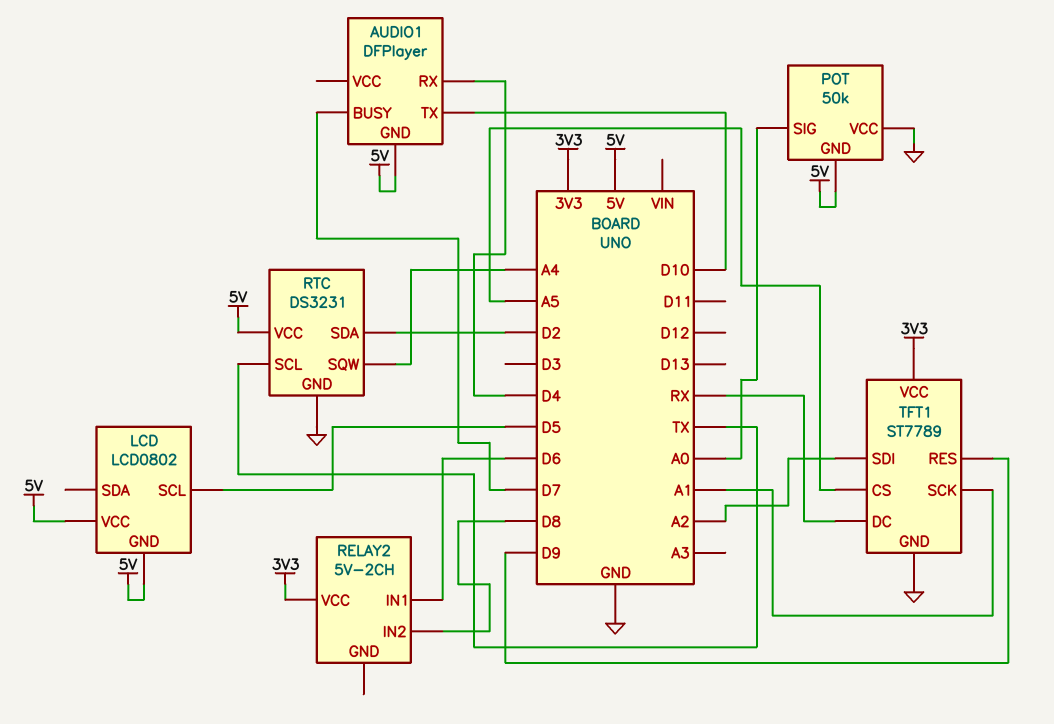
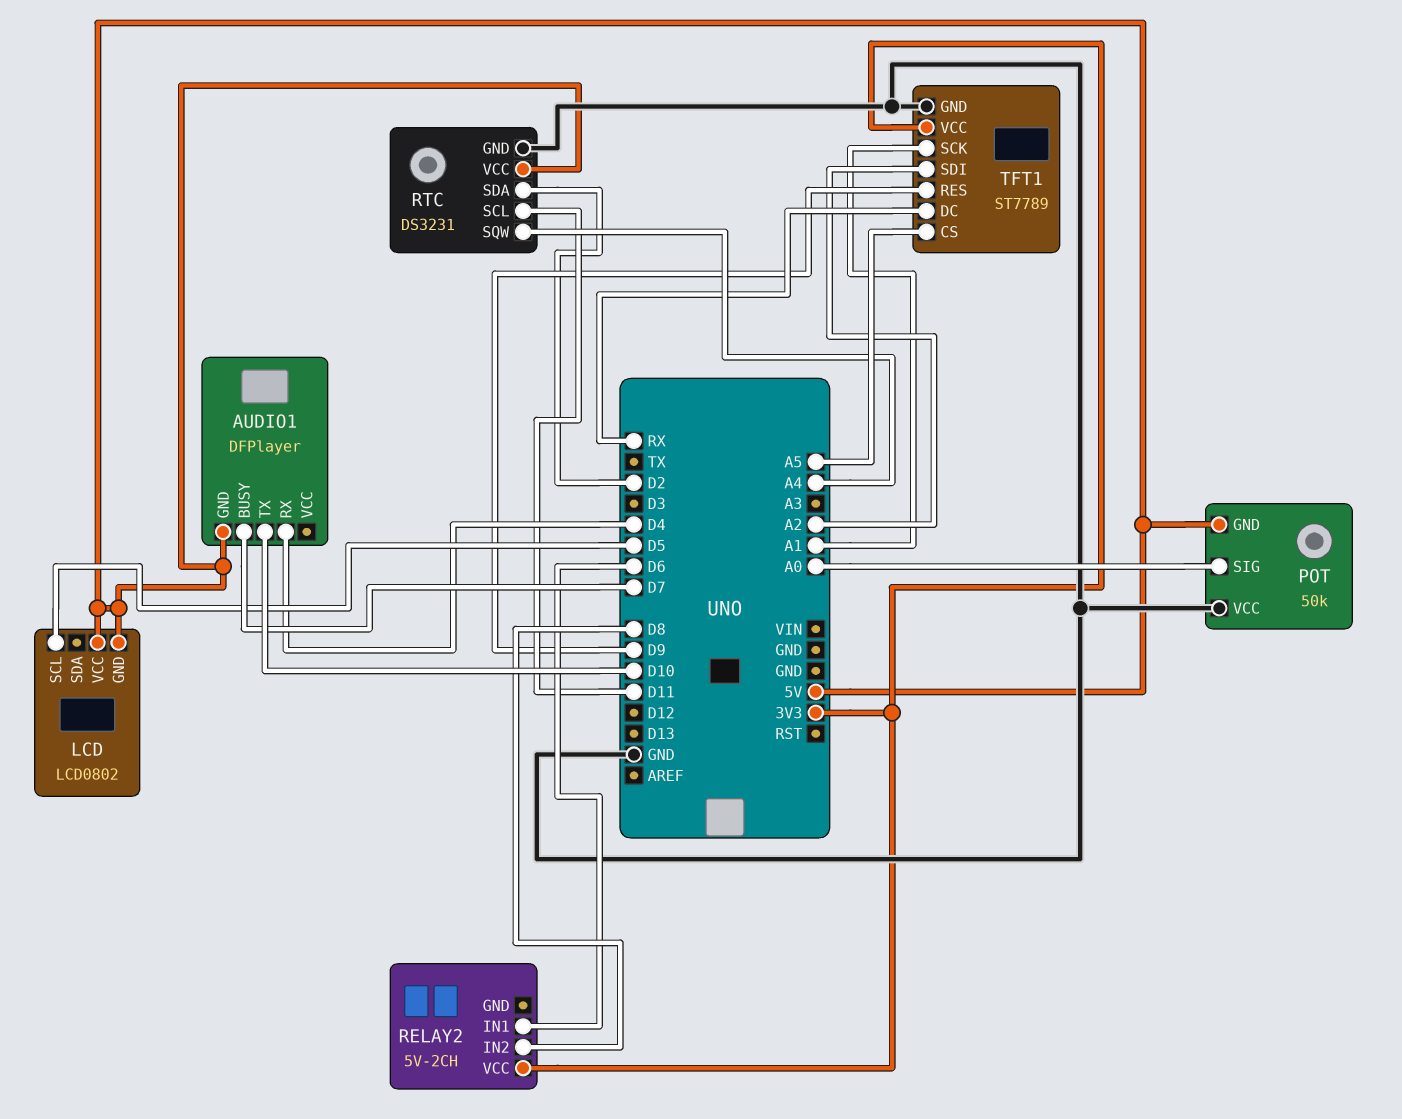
RTC pin SCL: TX -> D11

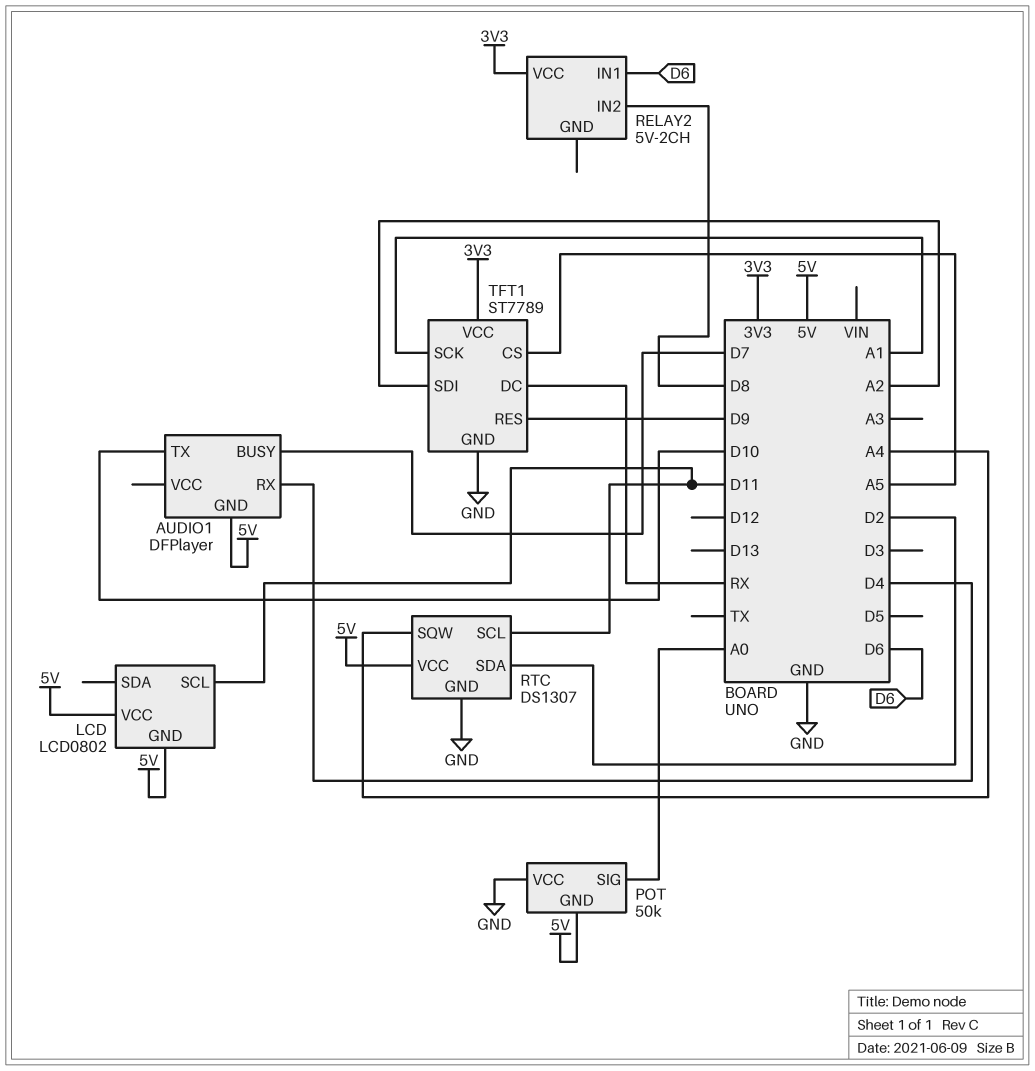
LCD pin SCL: D5 -> D11
RTC: DS3231 -> DS1307

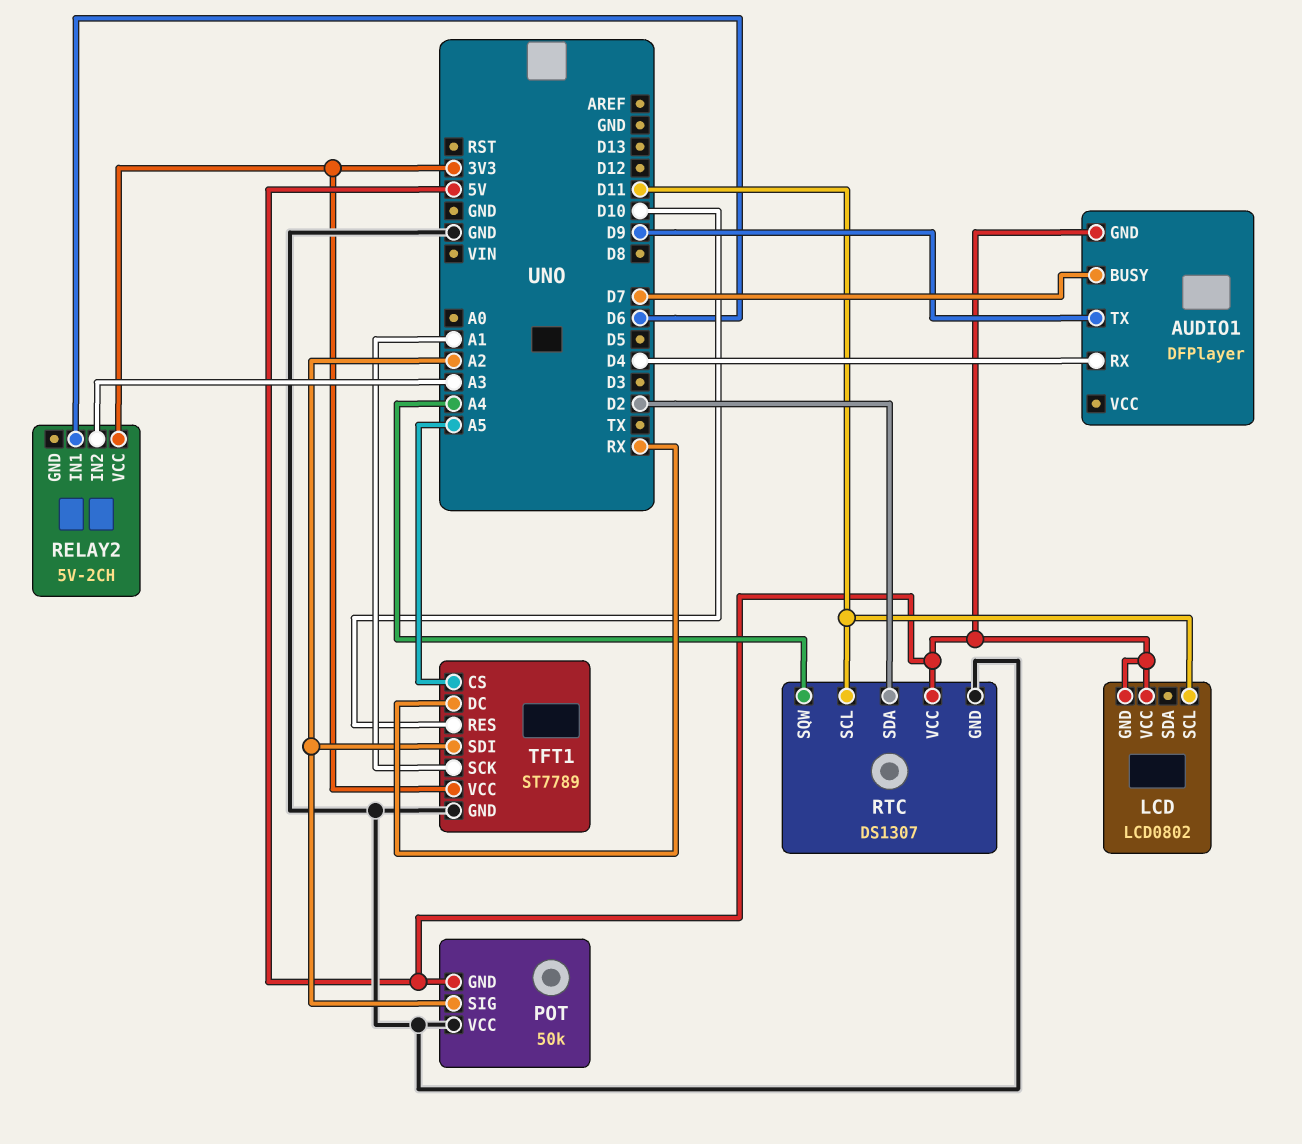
AUDIO1 pin TX: D10 -> D9
POT pin SIG: A0 -> A2
RELAY2 pin IN2: D8 -> A3
TFT1 pin RES: D9 -> D10

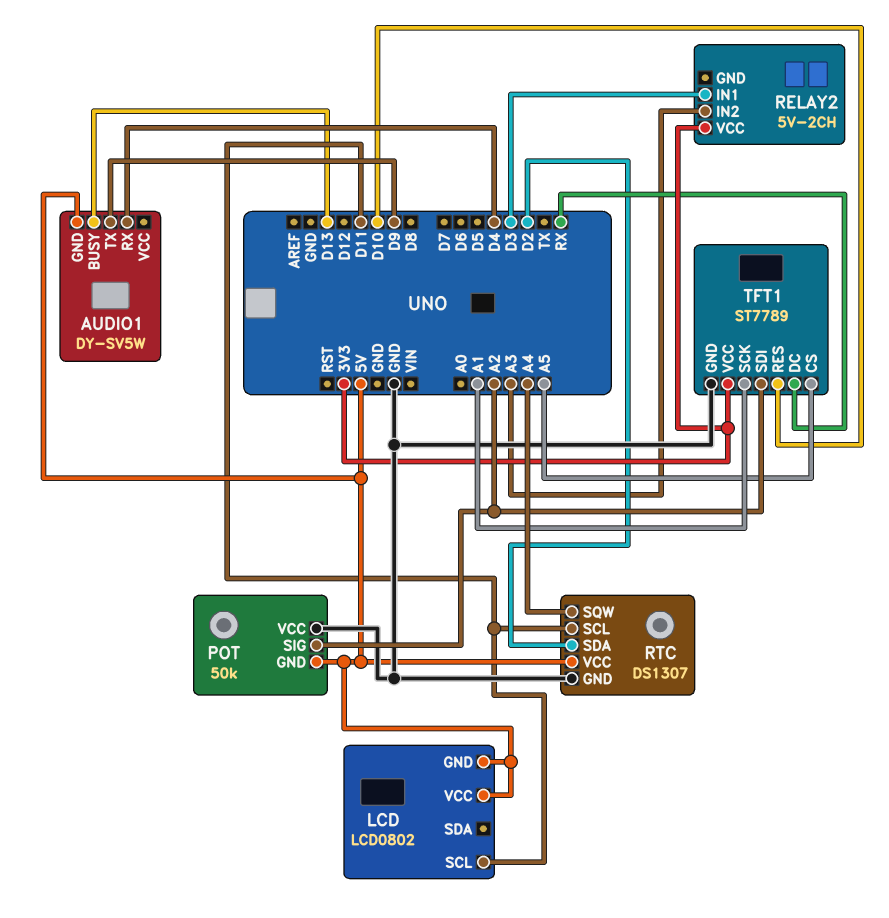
AUDIO1: DFPlayer -> DY-SV5W
AUDIO1 pin BUSY: D7 -> D13
RELAY2 pin IN1: D6 -> D3

